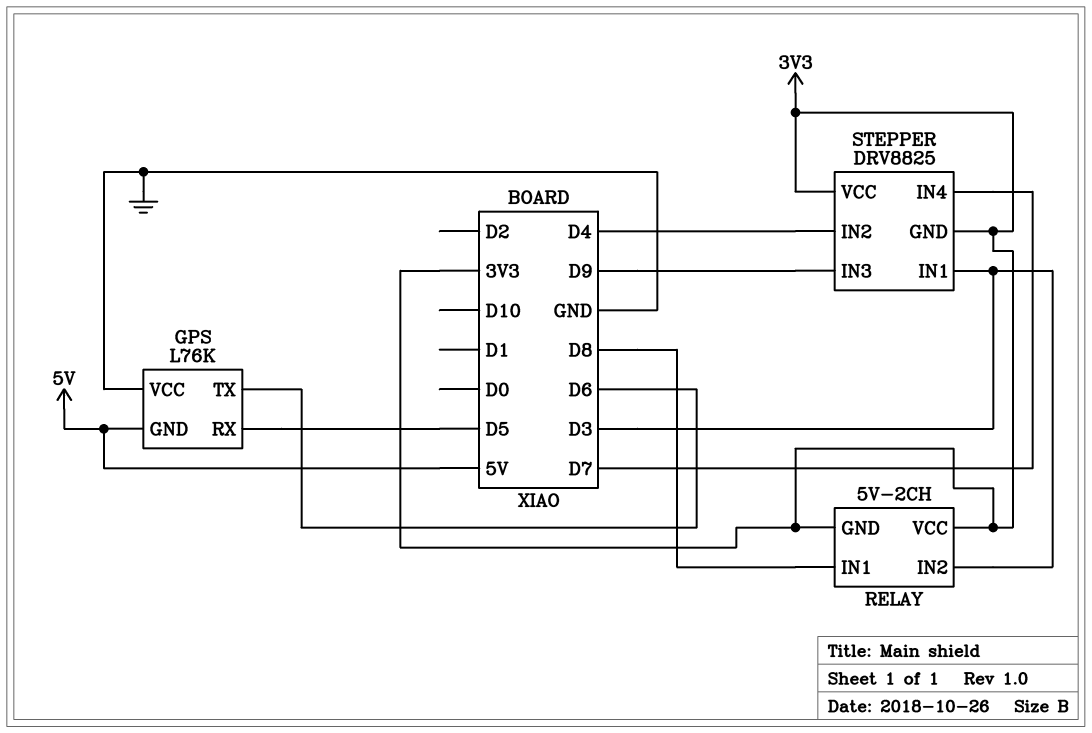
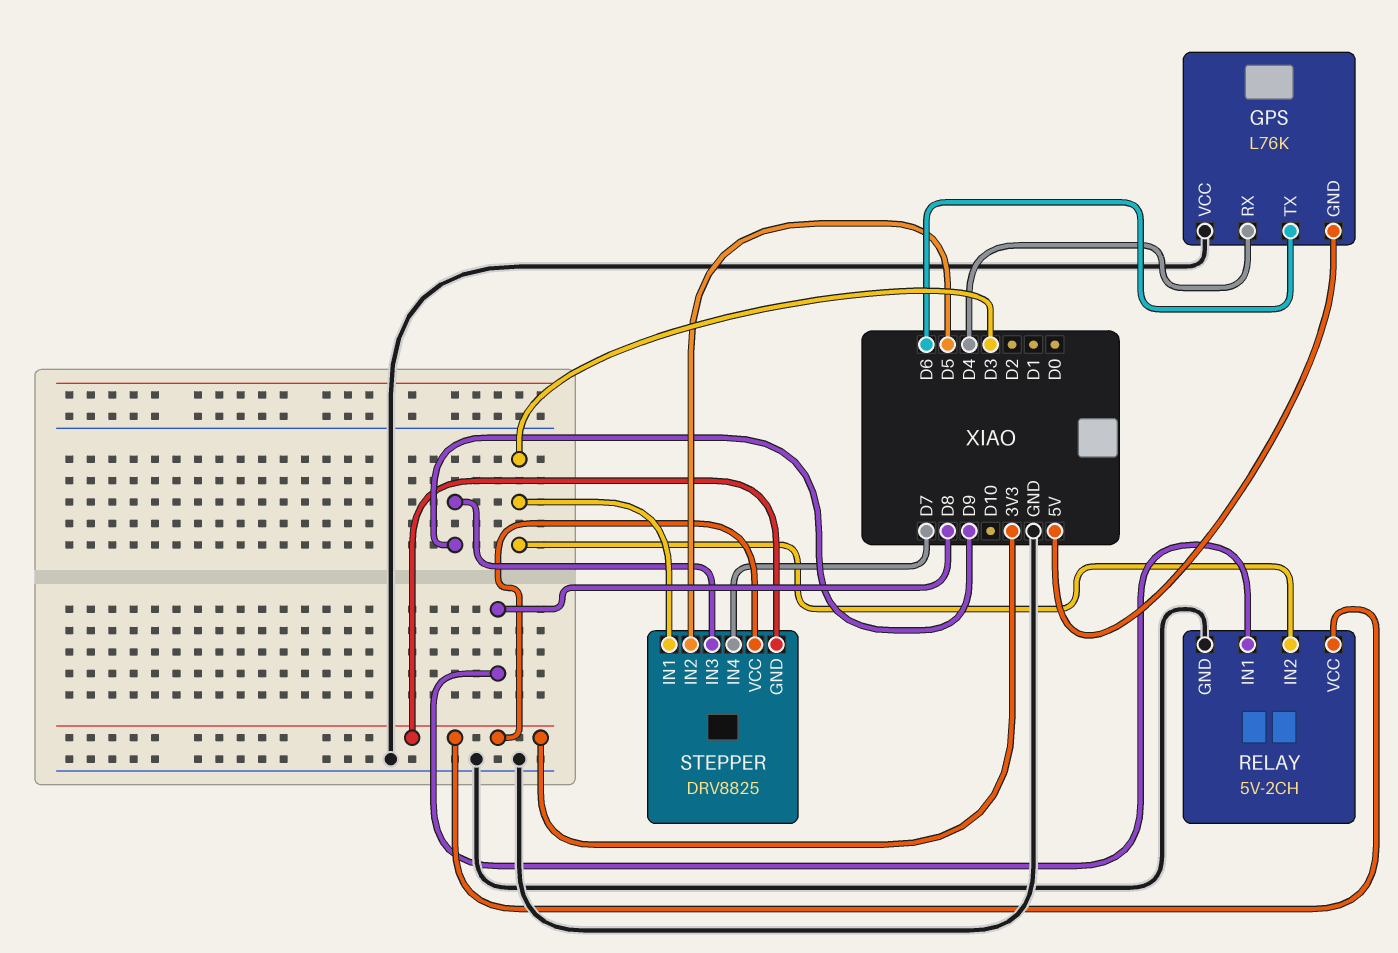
GPS pin RX: D5 -> D4
RELAY pin GND: 3V3 -> GND
STEPPER pin IN2: D4 -> D5

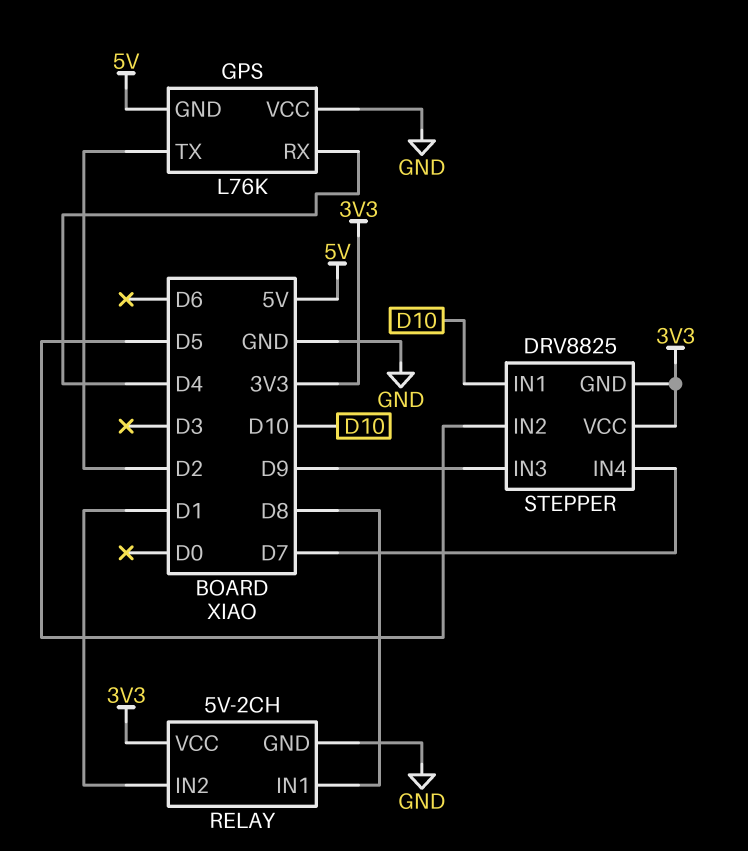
GPS pin TX: D6 -> D2
RELAY pin IN2: D3 -> D1
STEPPER pin IN1: D3 -> D10

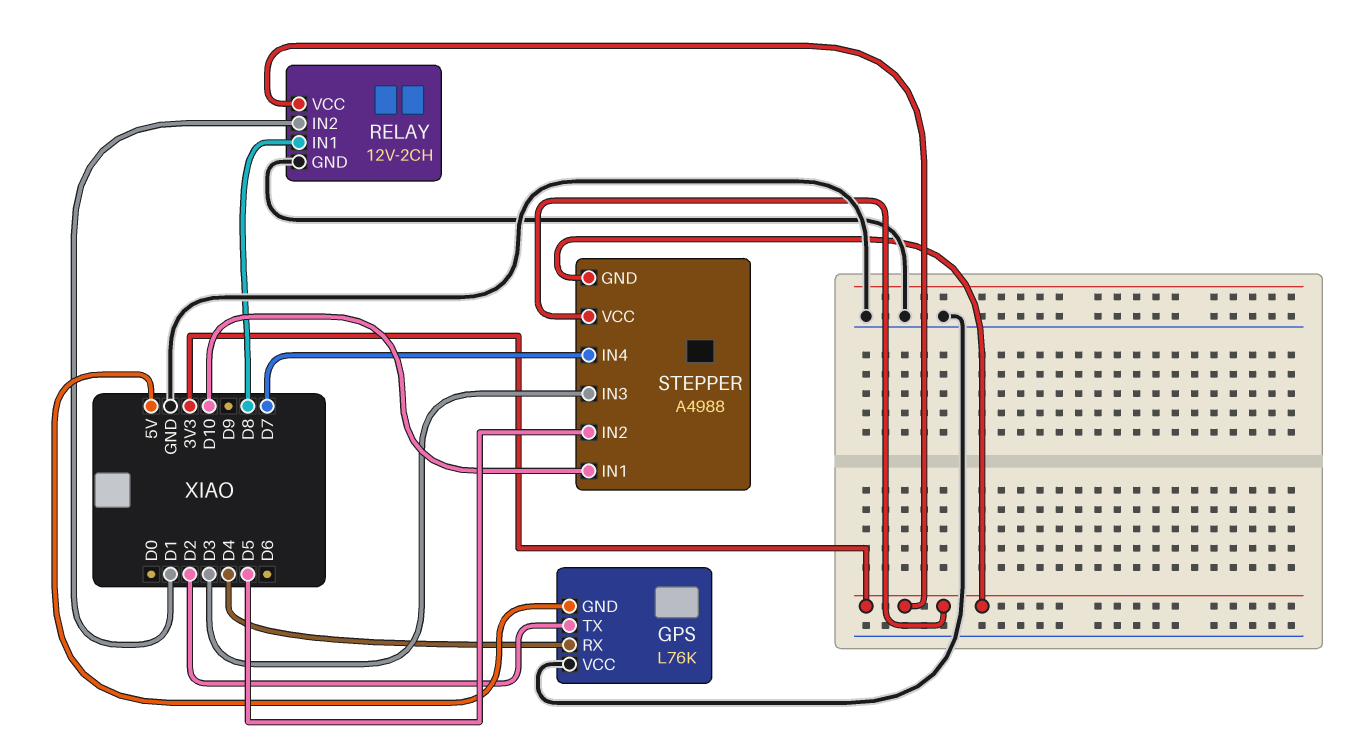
RELAY: 5V-2CH -> 12V-2CH
STEPPER: DRV8825 -> A4988
STEPPER pin IN3: D9 -> D3

